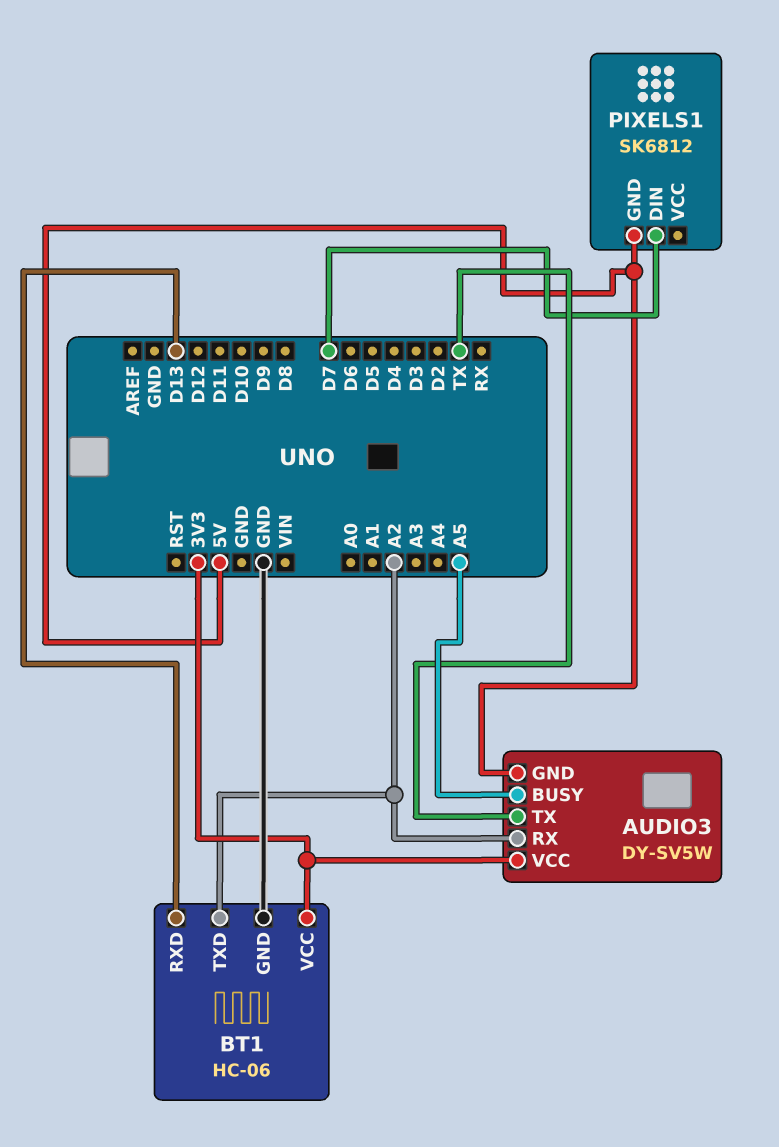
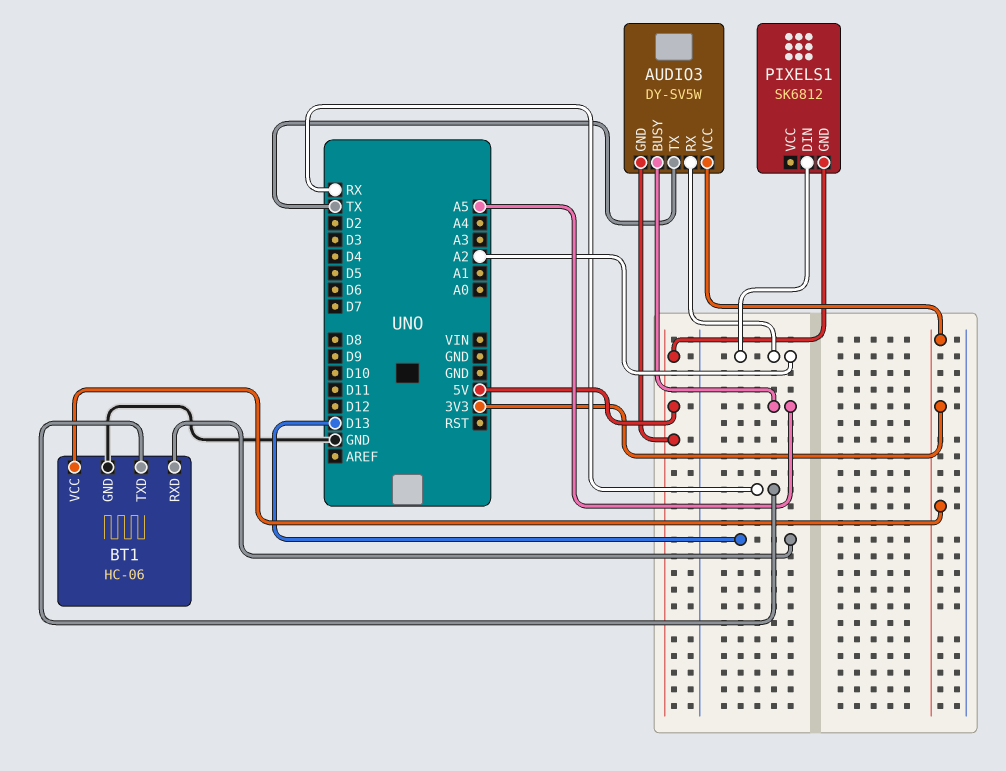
BT1 pin TXD: A2 -> RX
PIXELS1 pin DIN: D7 -> A2

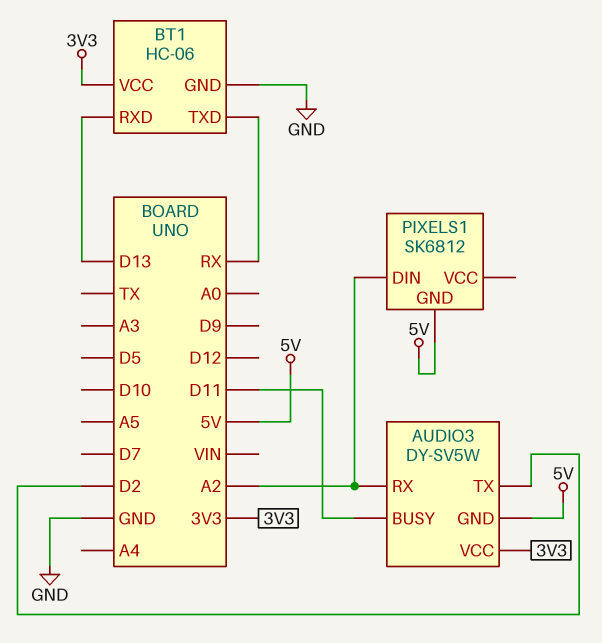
AUDIO3 pin BUSY: A5 -> D11
AUDIO3 pin TX: TX -> D2

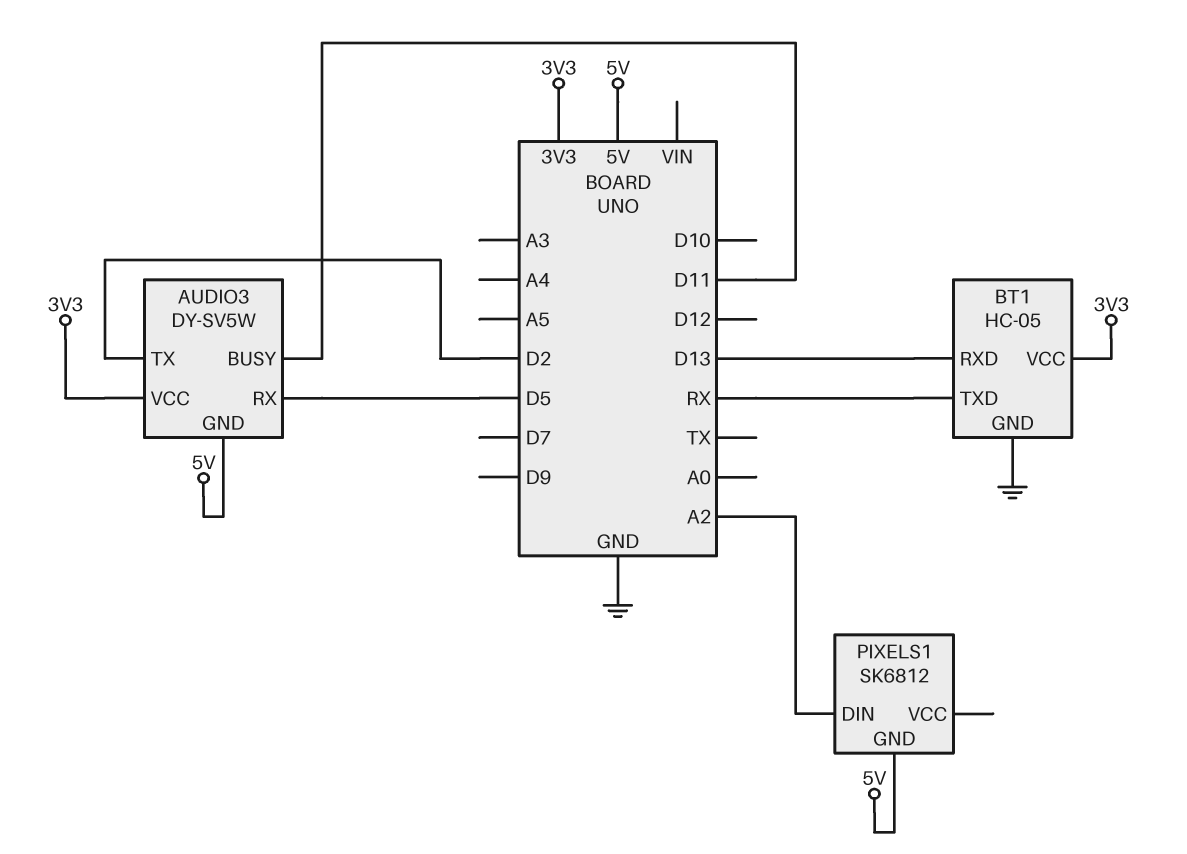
AUDIO3 pin RX: A2 -> D5
BT1: HC-06 -> HC-05

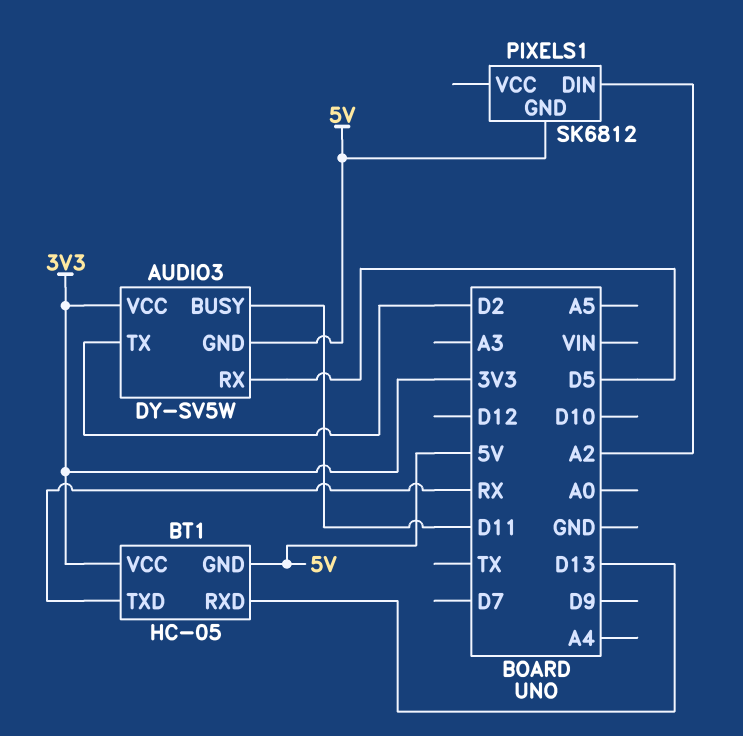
BT1 pin GND: GND -> 5V

